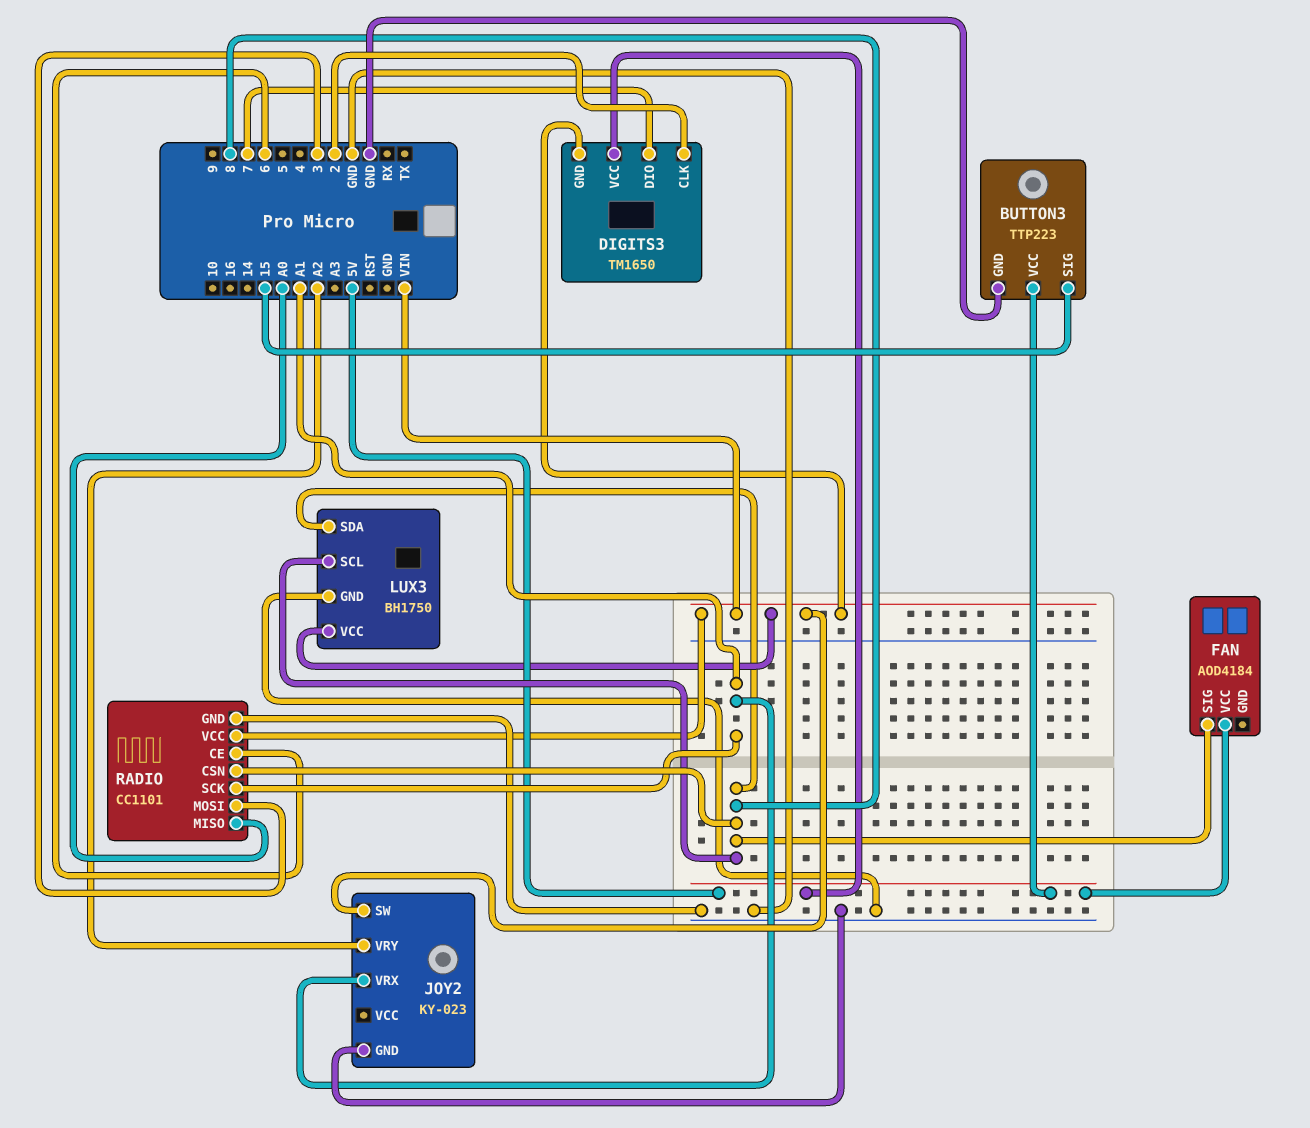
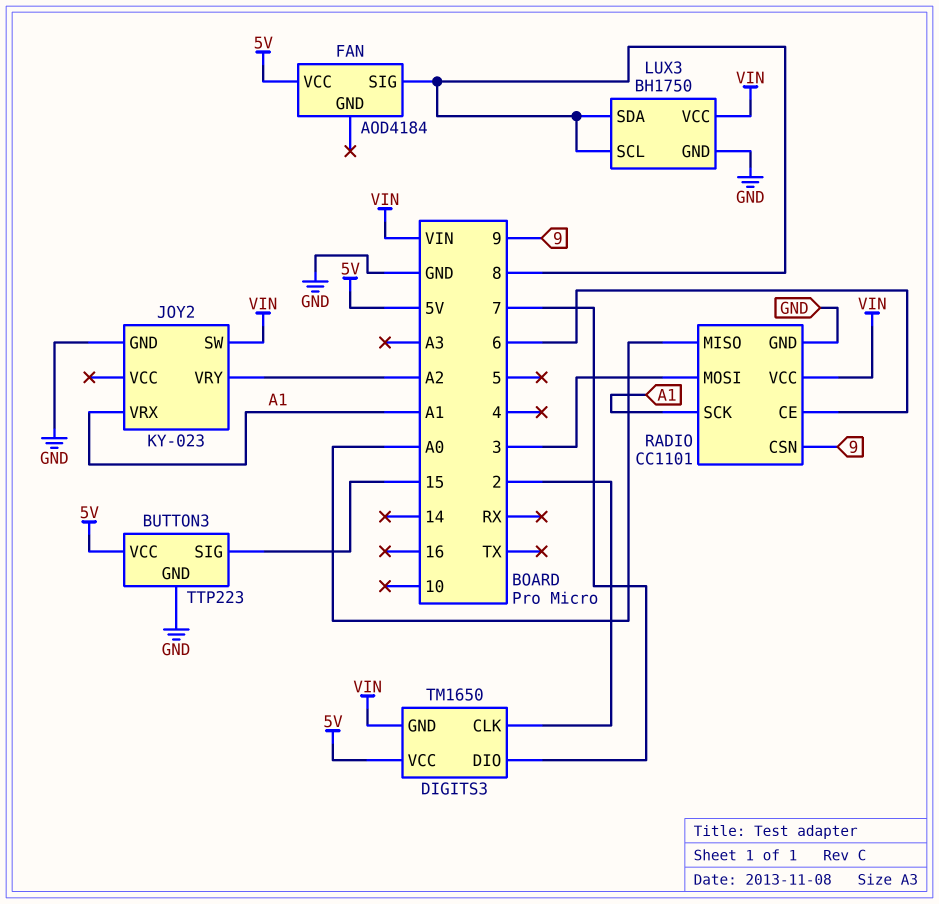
RADIO pin CSN: 8 -> 9

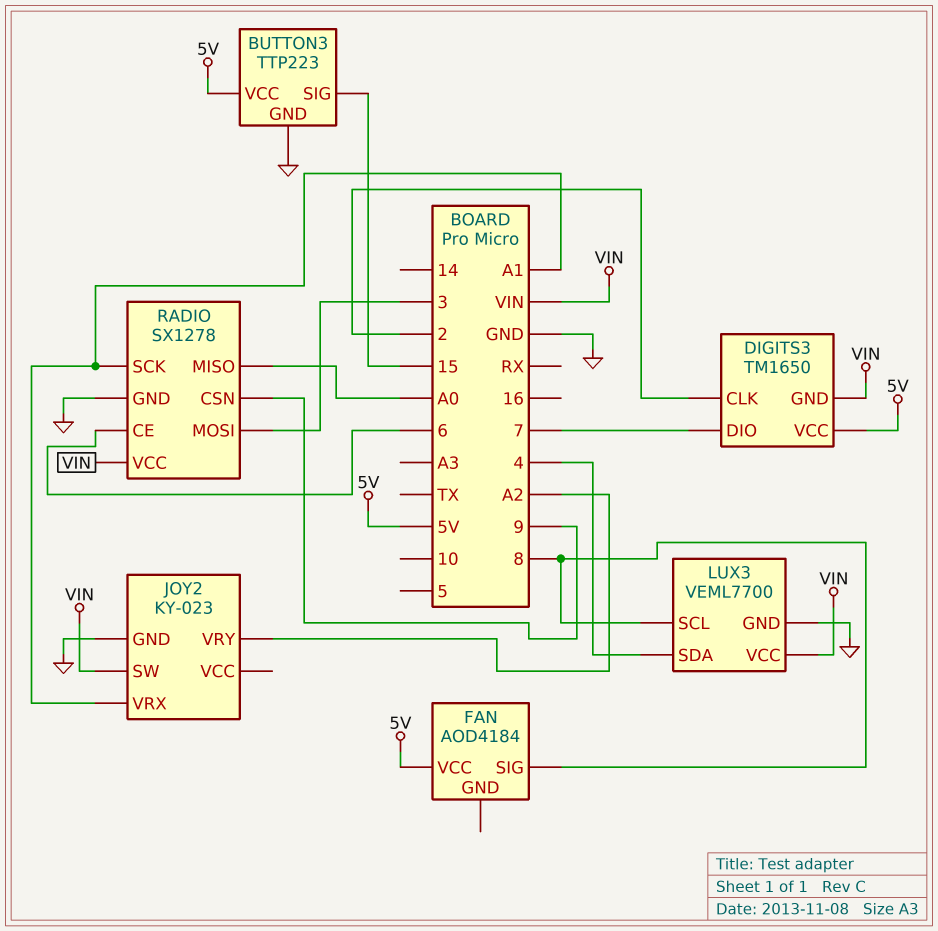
LUX3: BH1750 -> VEML7700
LUX3 pin SDA: 8 -> 4
RADIO: CC1101 -> SX1278

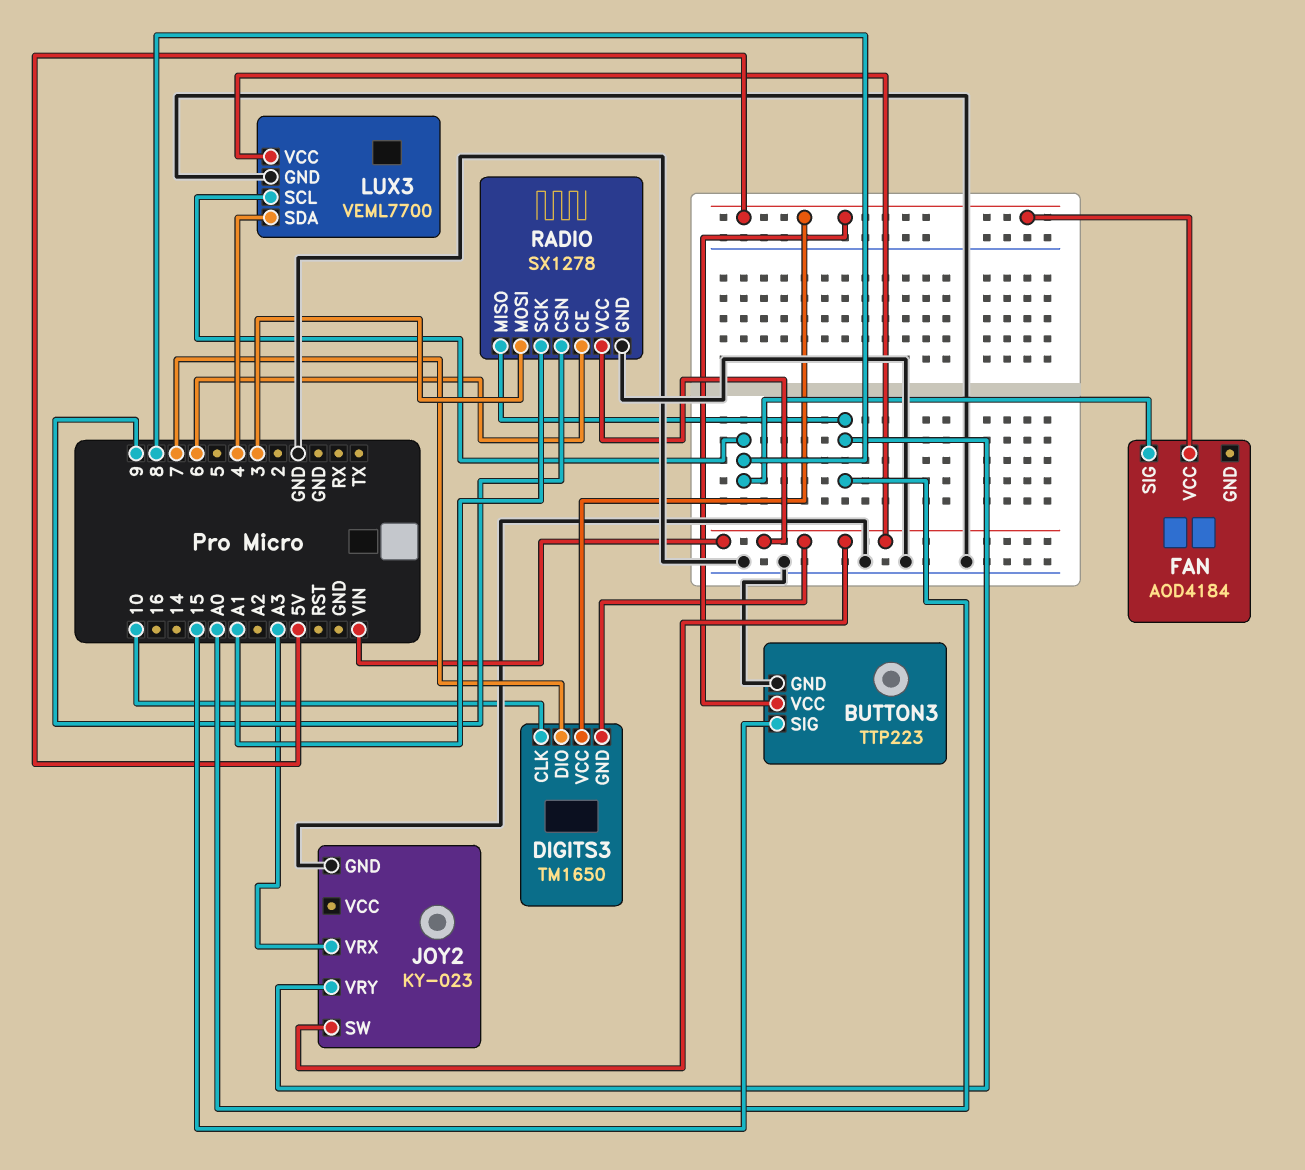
DIGITS3 pin CLK: 2 -> 10
JOY2 pin VRX: A1 -> A3
JOY2 pin VRY: A2 -> A0

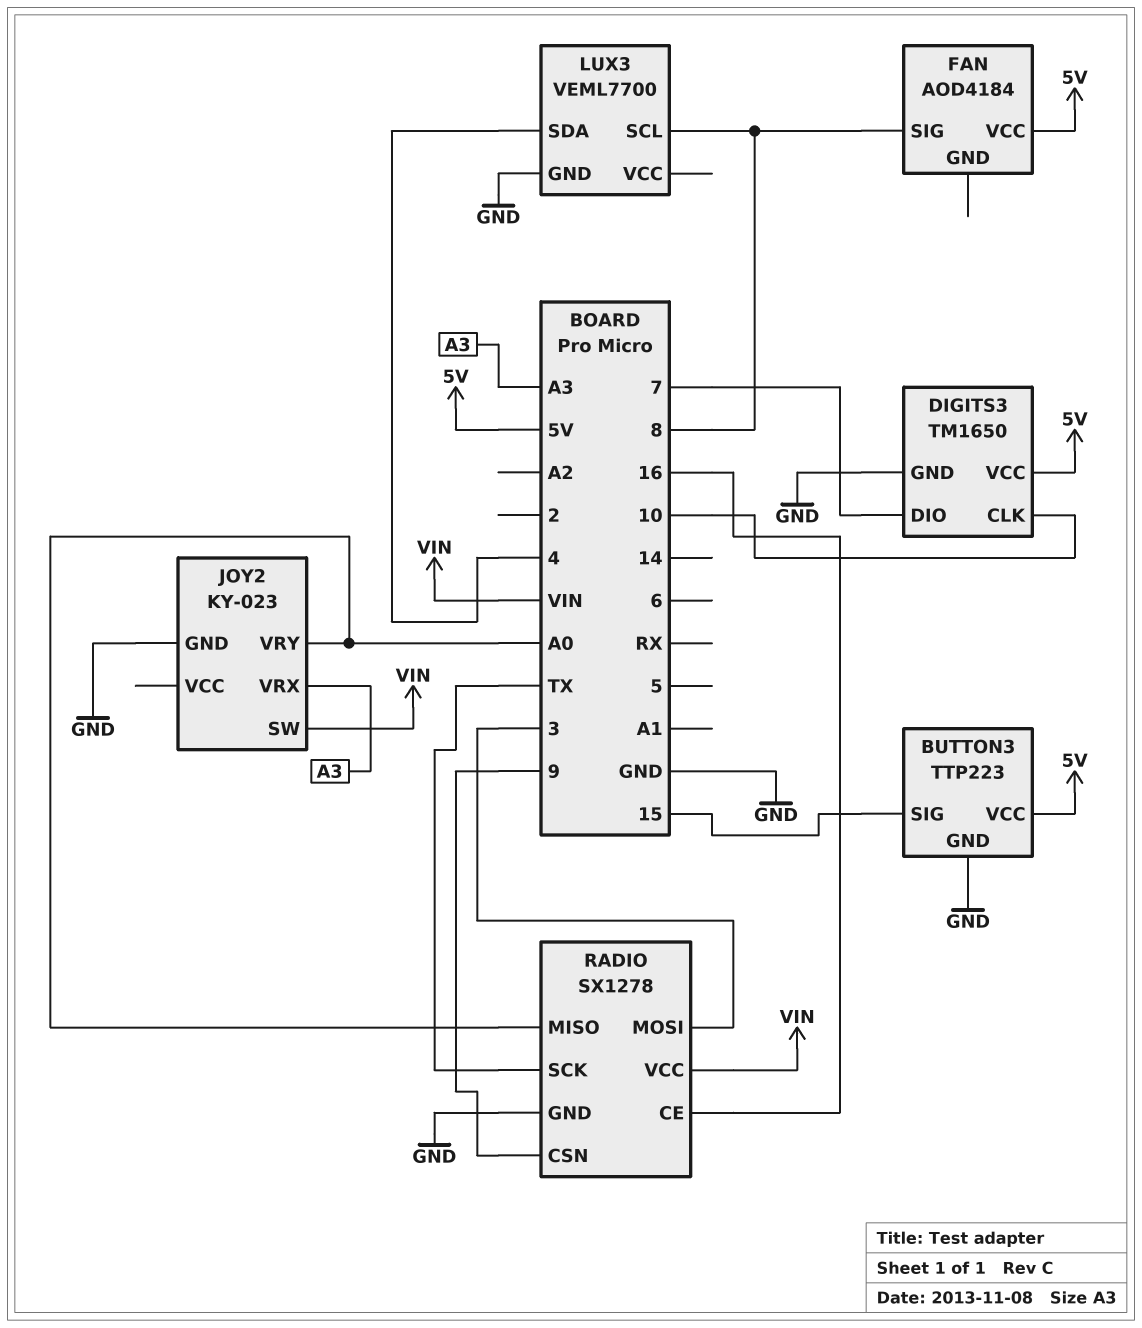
DIGITS3 pin GND: VIN -> GND
LUX3 pin VCC: VIN -> none
RADIO pin CE: 6 -> 16
RADIO pin SCK: A1 -> TX

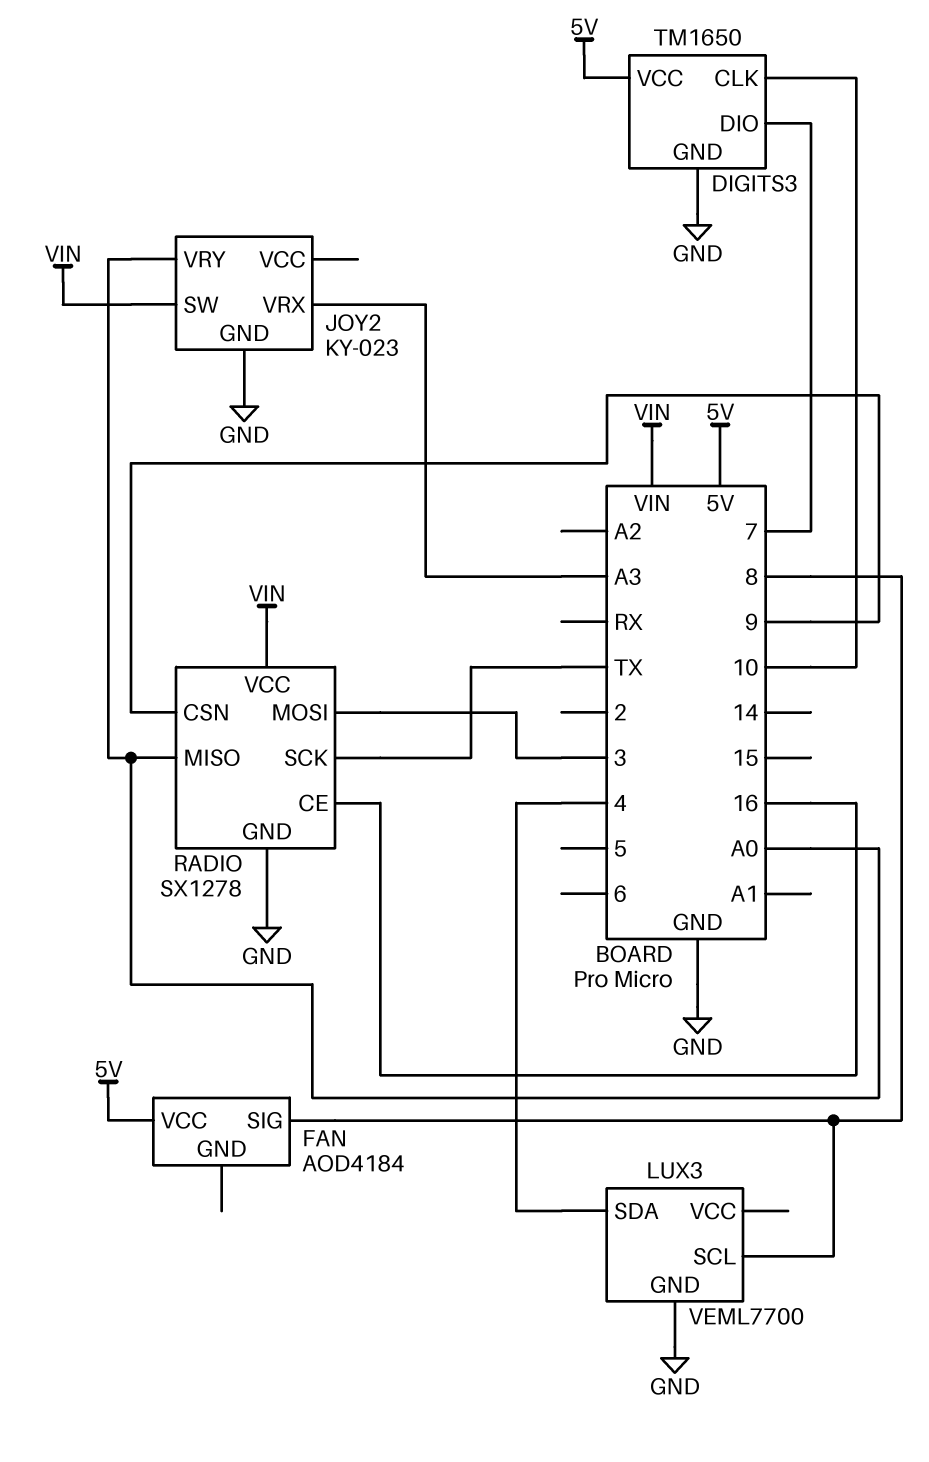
BUTTON3: TTP223 -> none
BUTTON3 pin GND: GND -> none
BUTTON3 pin SIG: 15 -> none
BUTTON3 pin VCC: 5V -> none

